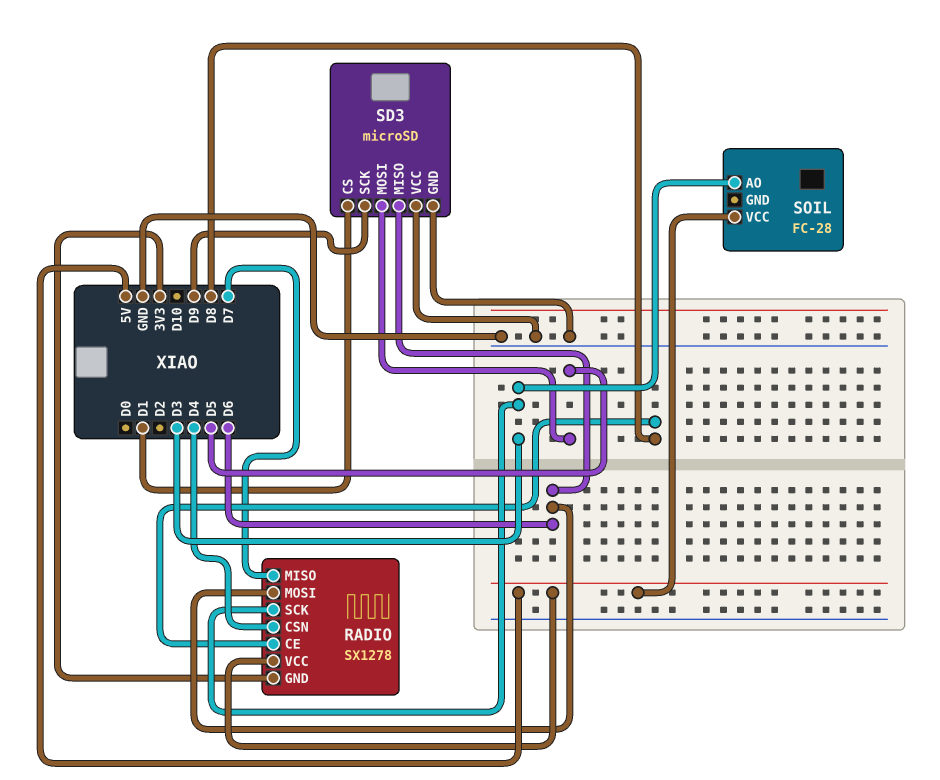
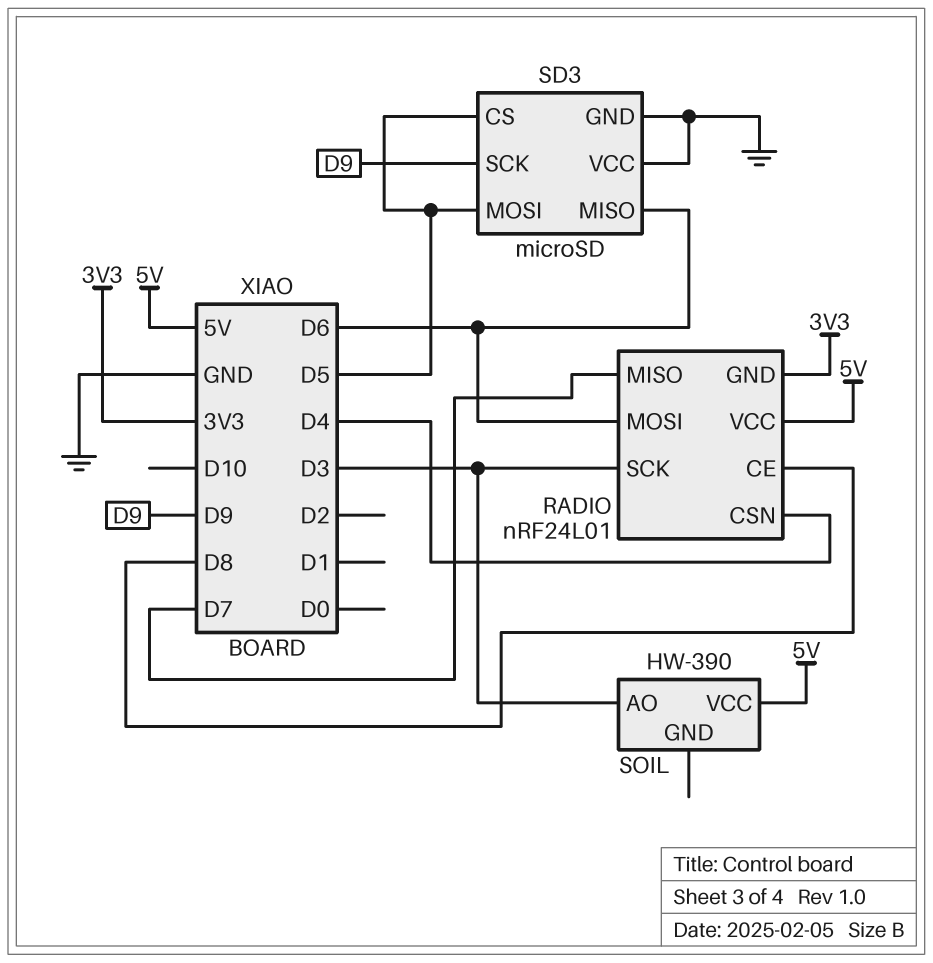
RADIO: SX1278 -> nRF24L01
SD3 pin CS: D1 -> D5
SOIL: FC-28 -> HW-390

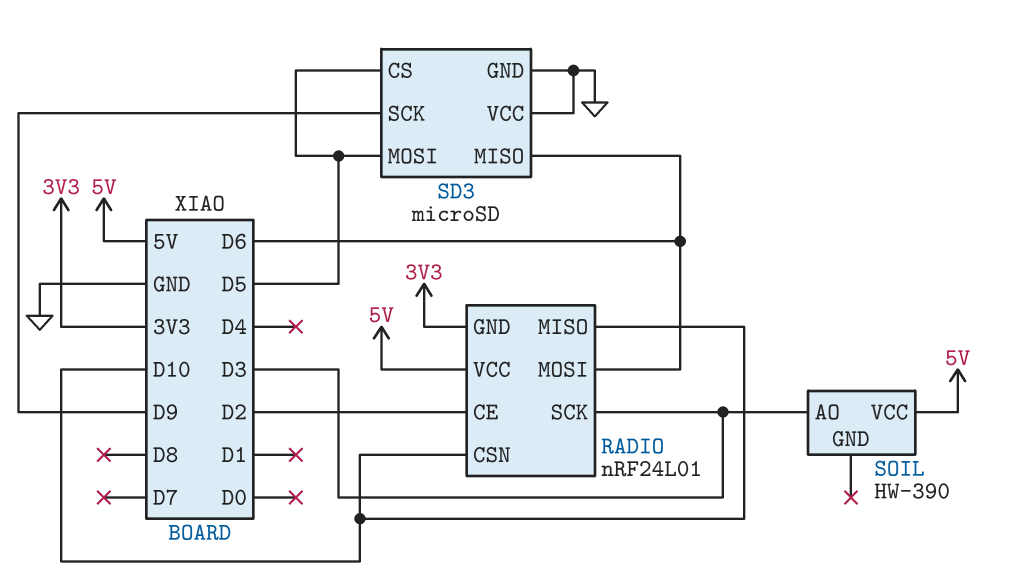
RADIO pin CE: D8 -> D2
RADIO pin CSN: D4 -> D10
RADIO pin MISO: D7 -> D10

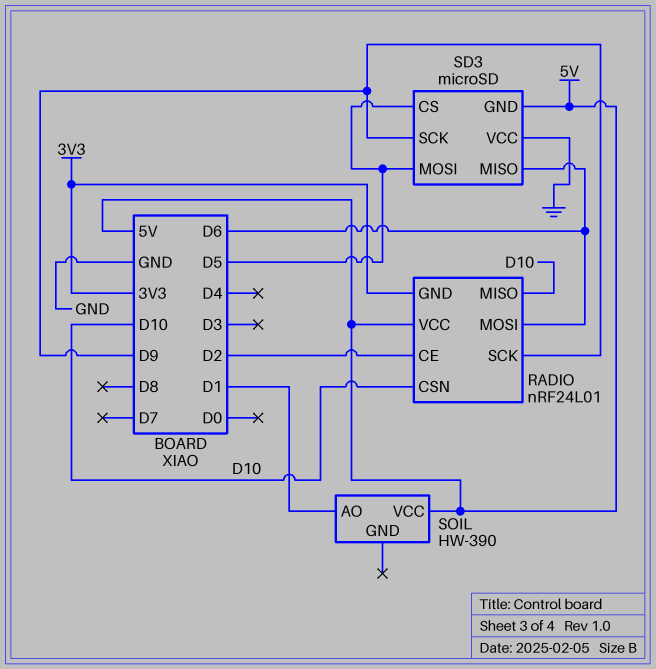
RADIO pin SCK: D3 -> D9
SD3 pin GND: GND -> 5V
SOIL pin AO: D3 -> D1

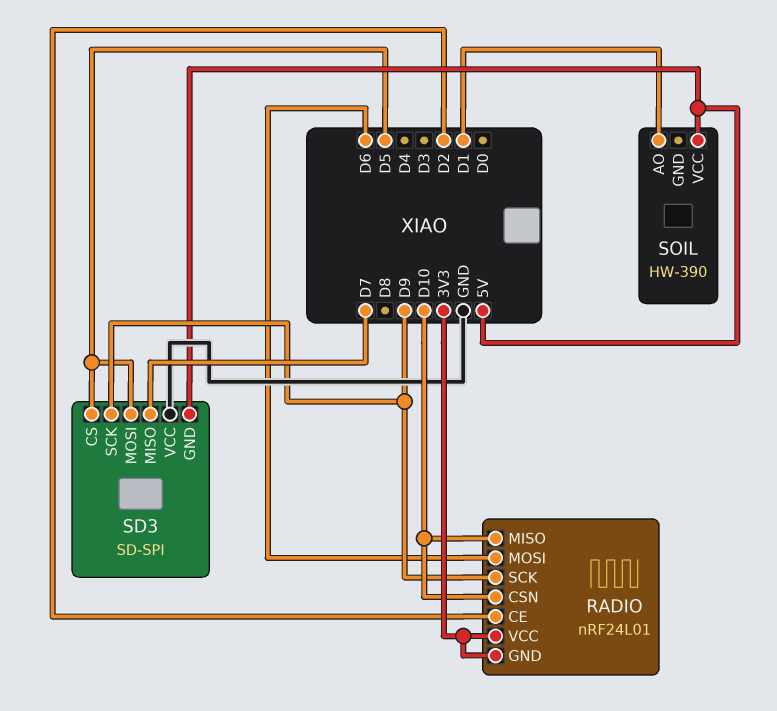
RADIO pin VCC: 5V -> 3V3
SD3: microSD -> SD-SPI
SD3 pin MISO: D6 -> D7

